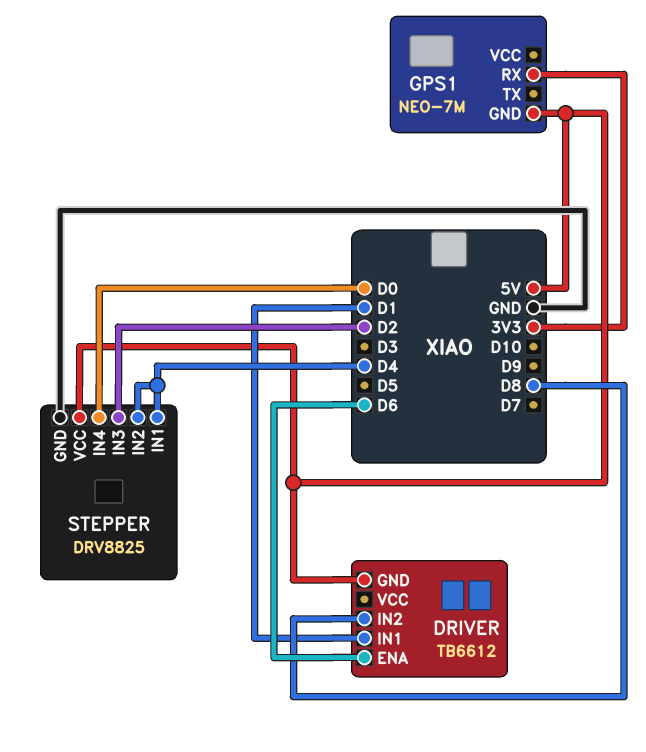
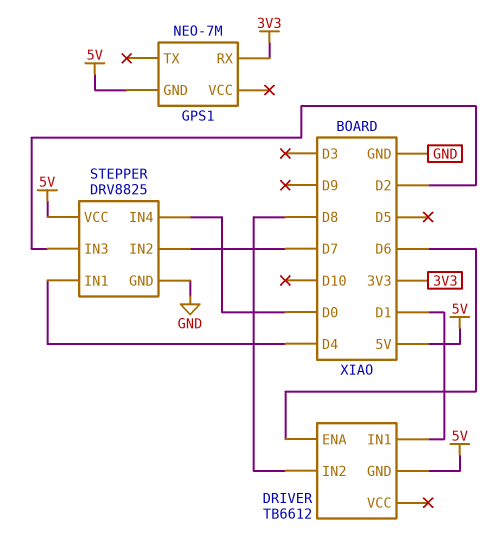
STEPPER pin IN2: D4 -> D7

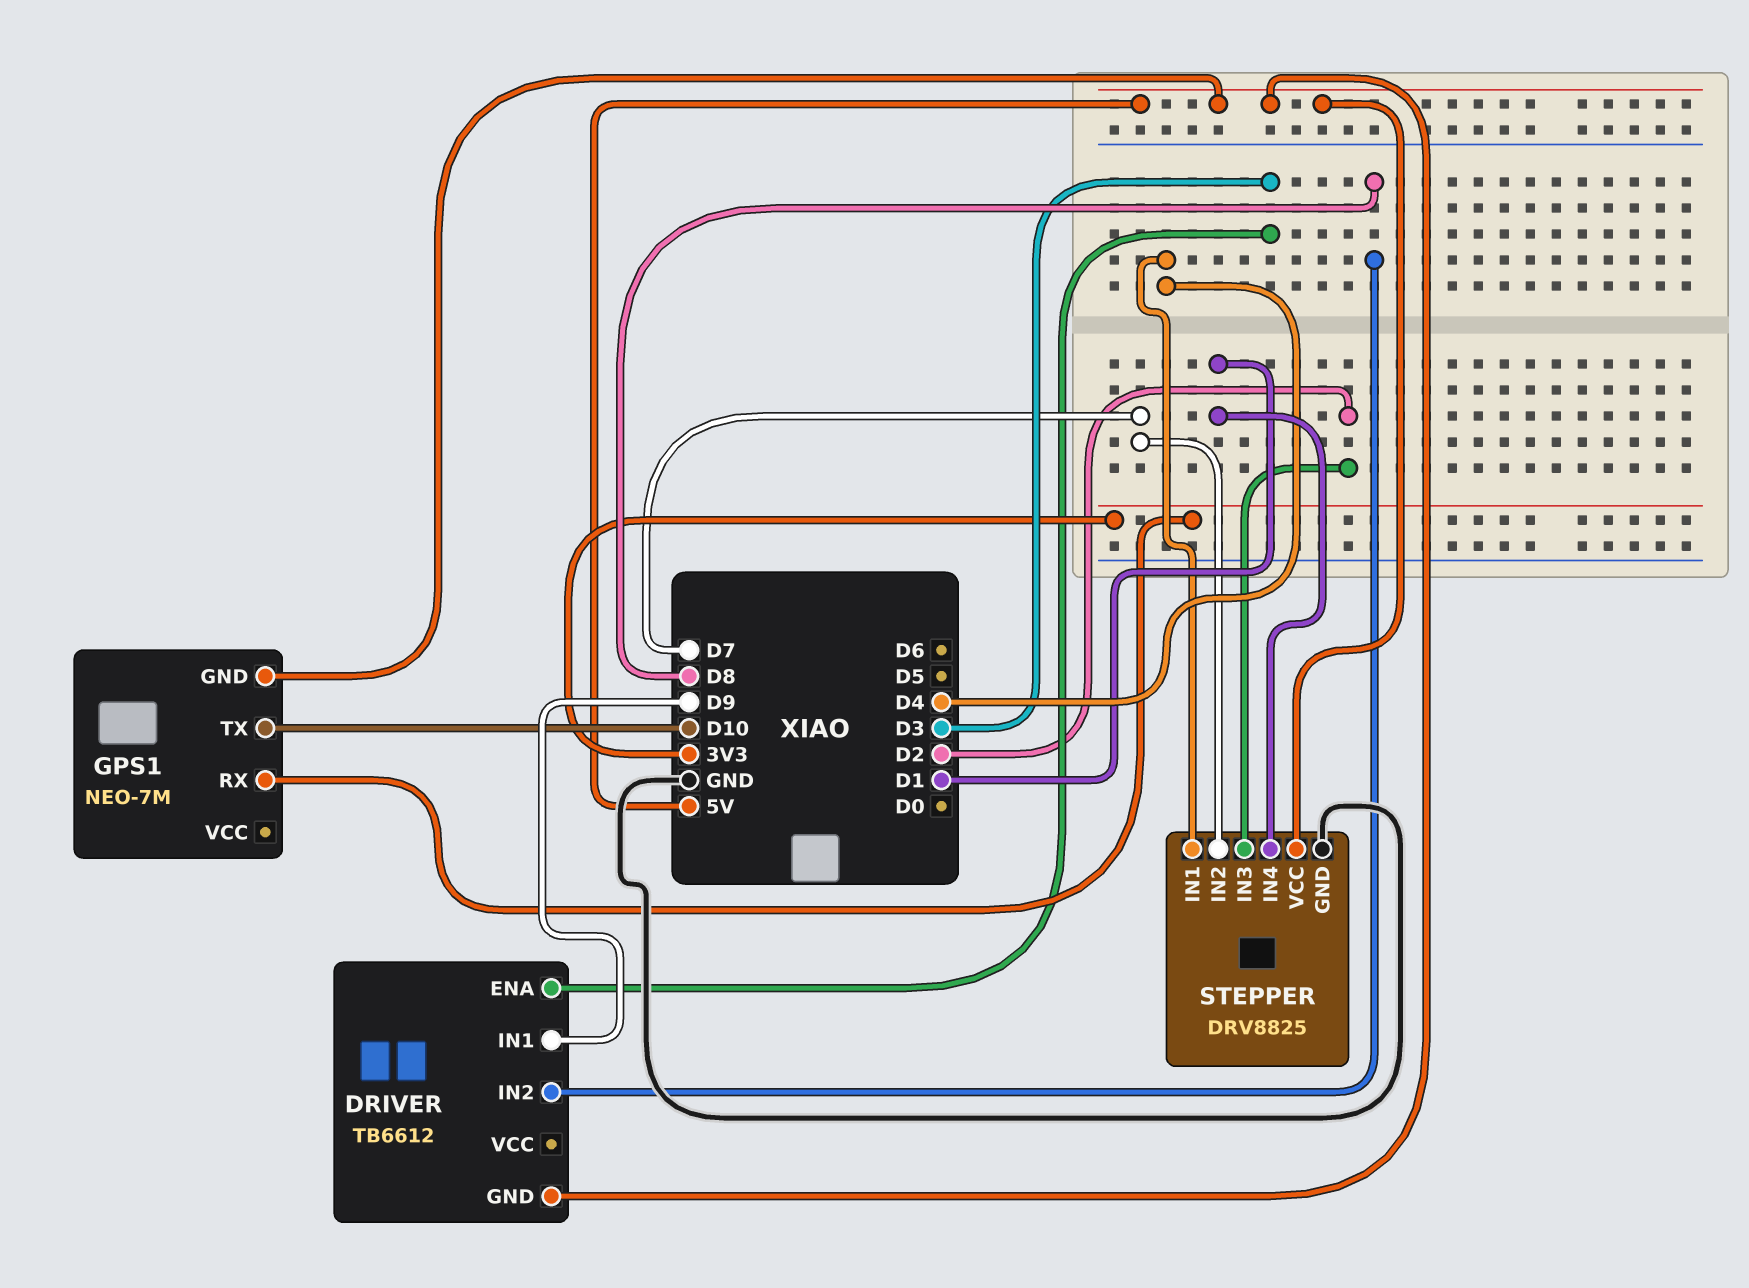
DRIVER pin ENA: D6 -> D3
DRIVER pin IN1: D1 -> D9
GPS1 pin TX: none -> D10
STEPPER pin IN4: D0 -> D1

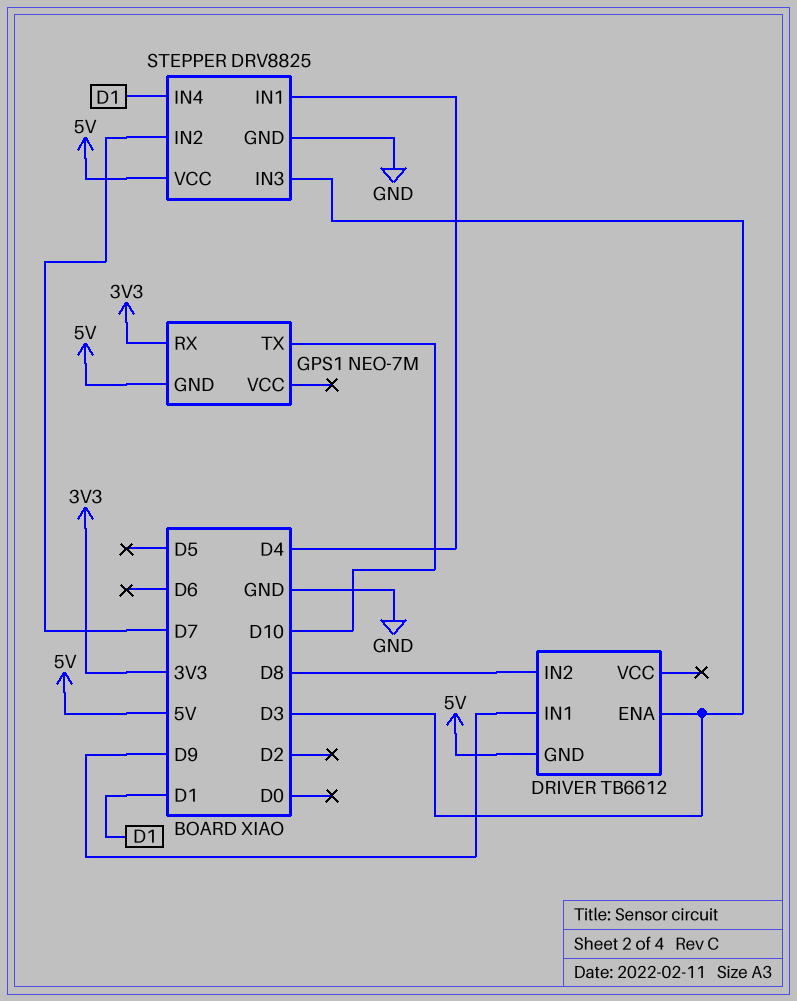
STEPPER pin IN3: D2 -> D3

